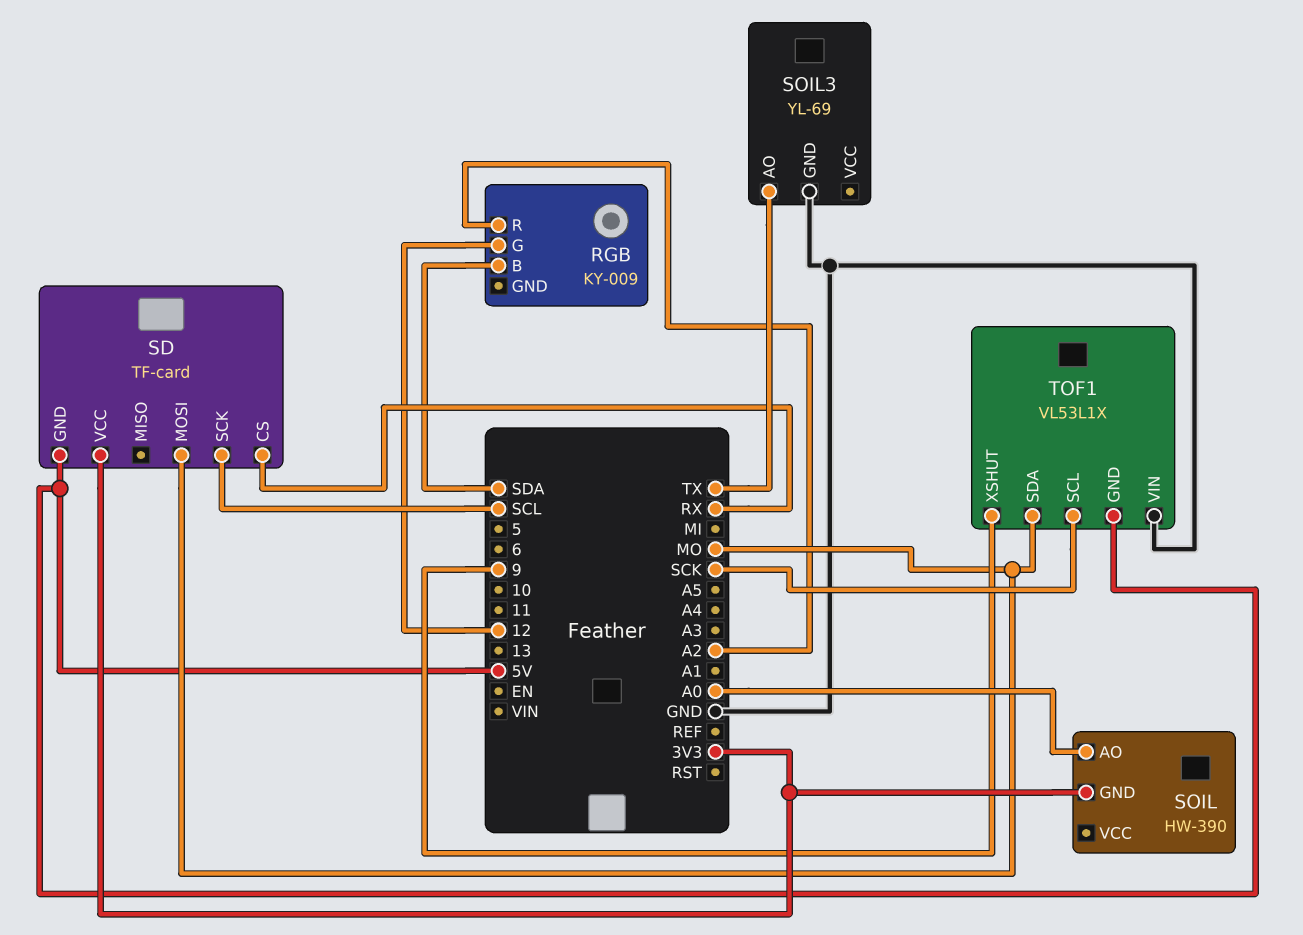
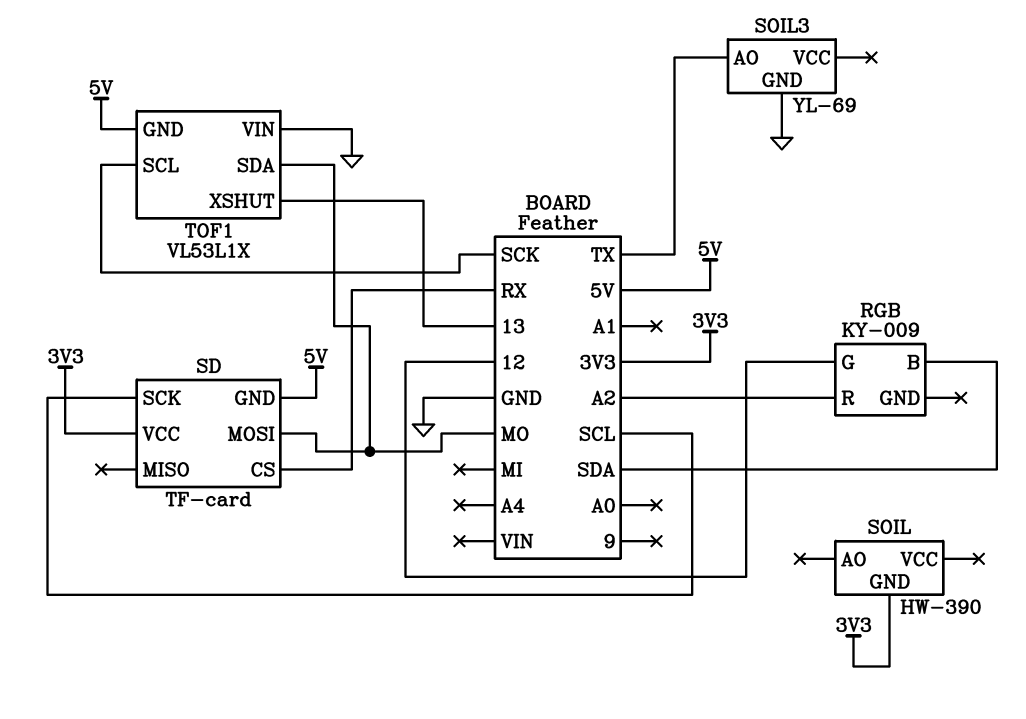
SOIL pin AO: A0 -> none
TOF1 pin XSHUT: 9 -> 13

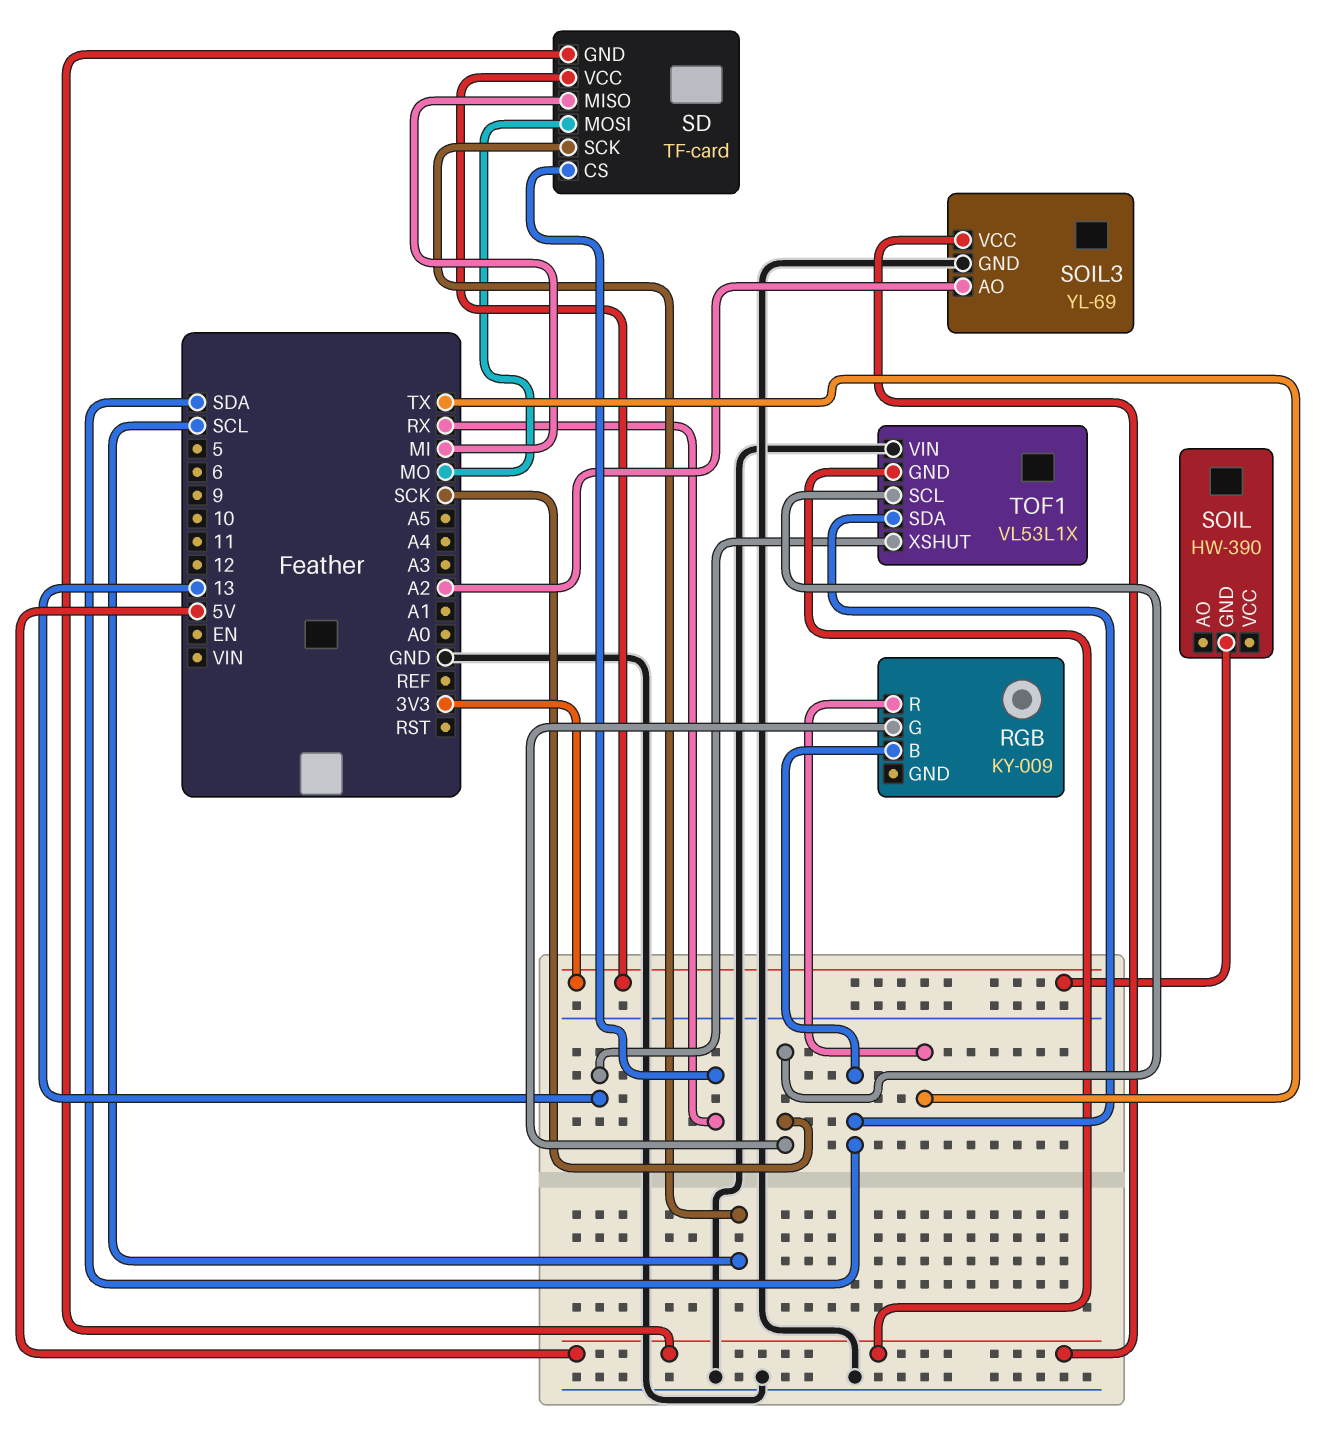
RGB pin G: 12 -> SCK
RGB pin R: A2 -> TX
SD pin MISO: none -> MI
SOIL3 pin AO: TX -> A2
SOIL3 pin VCC: none -> 5V
TOF1 pin SDA: MO -> SDA

